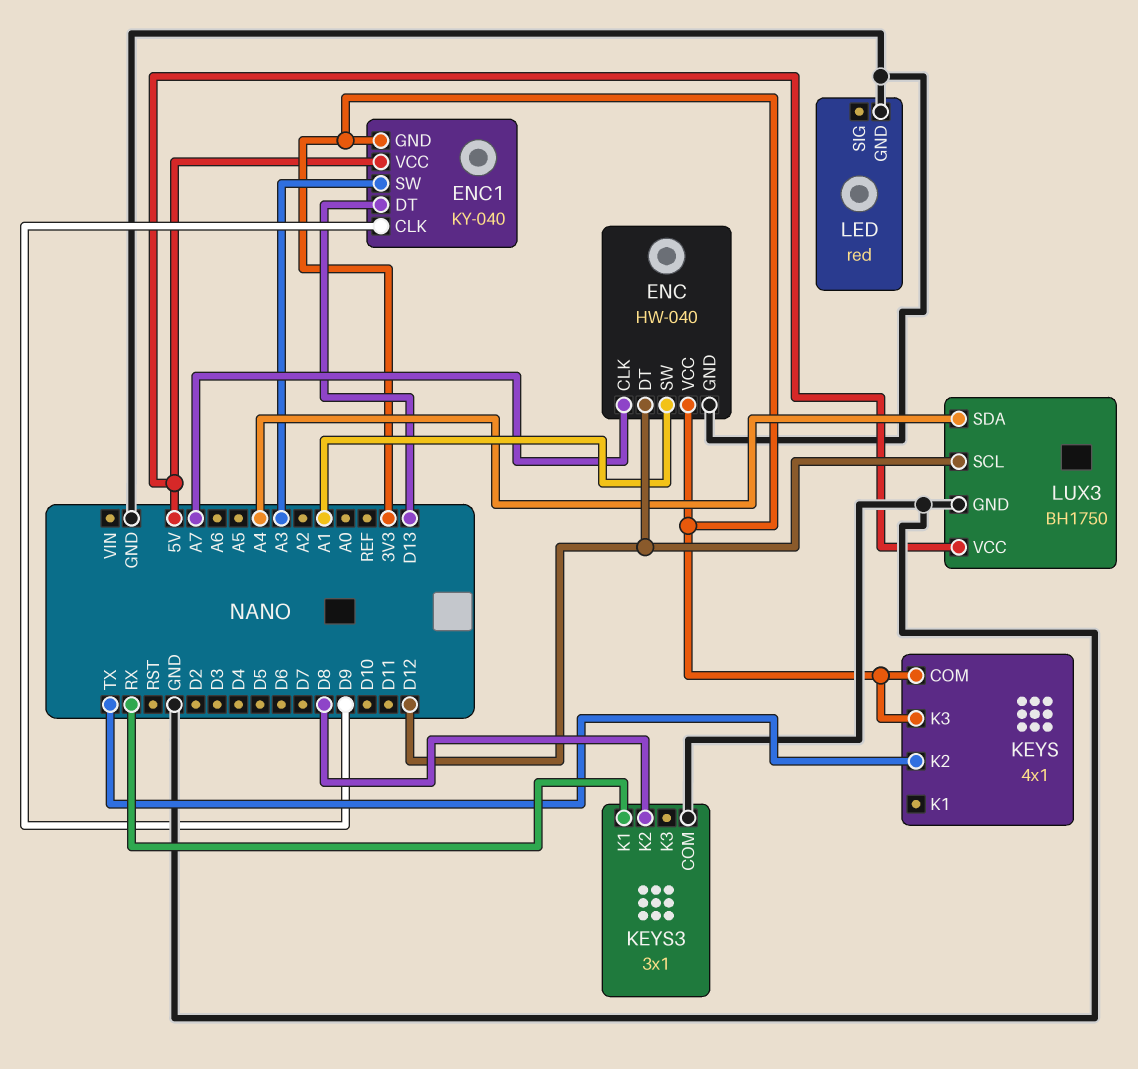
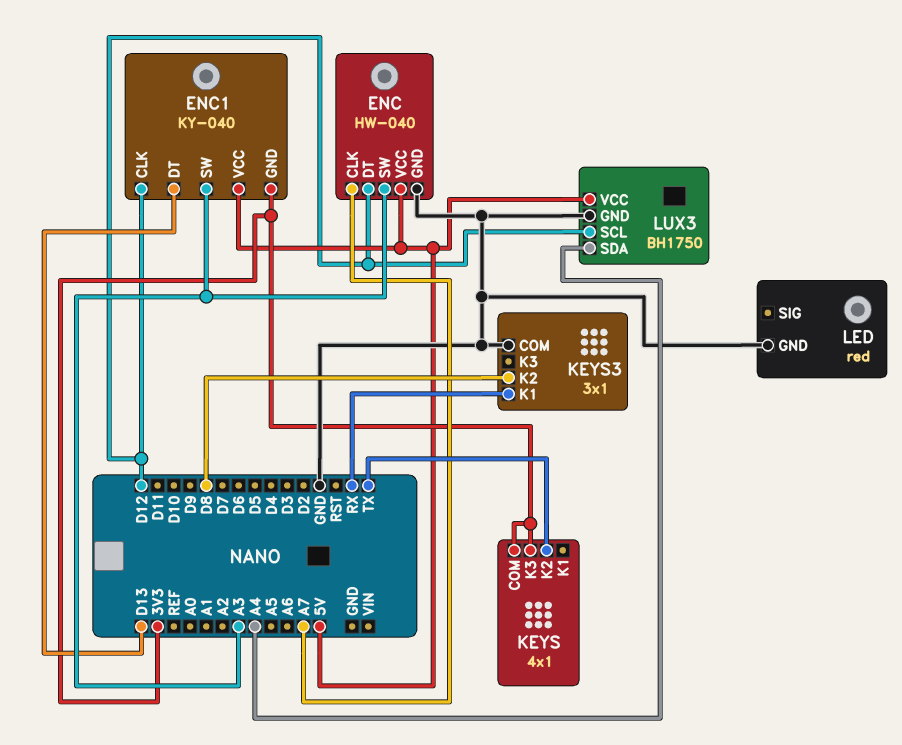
ENC pin SW: A1 -> A3
ENC pin VCC: 3V3 -> 5V
ENC1 pin CLK: D9 -> D12

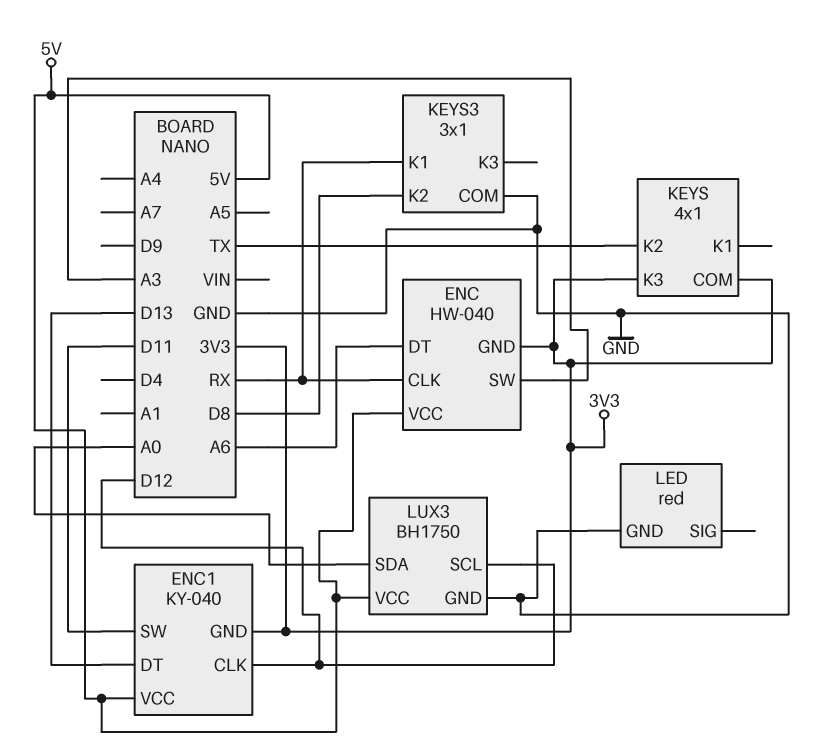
ENC pin CLK: A7 -> RX
ENC pin DT: D12 -> A6
ENC pin GND: GND -> 3V3
ENC1 pin SW: A3 -> D11
LUX3 pin SDA: A4 -> A0

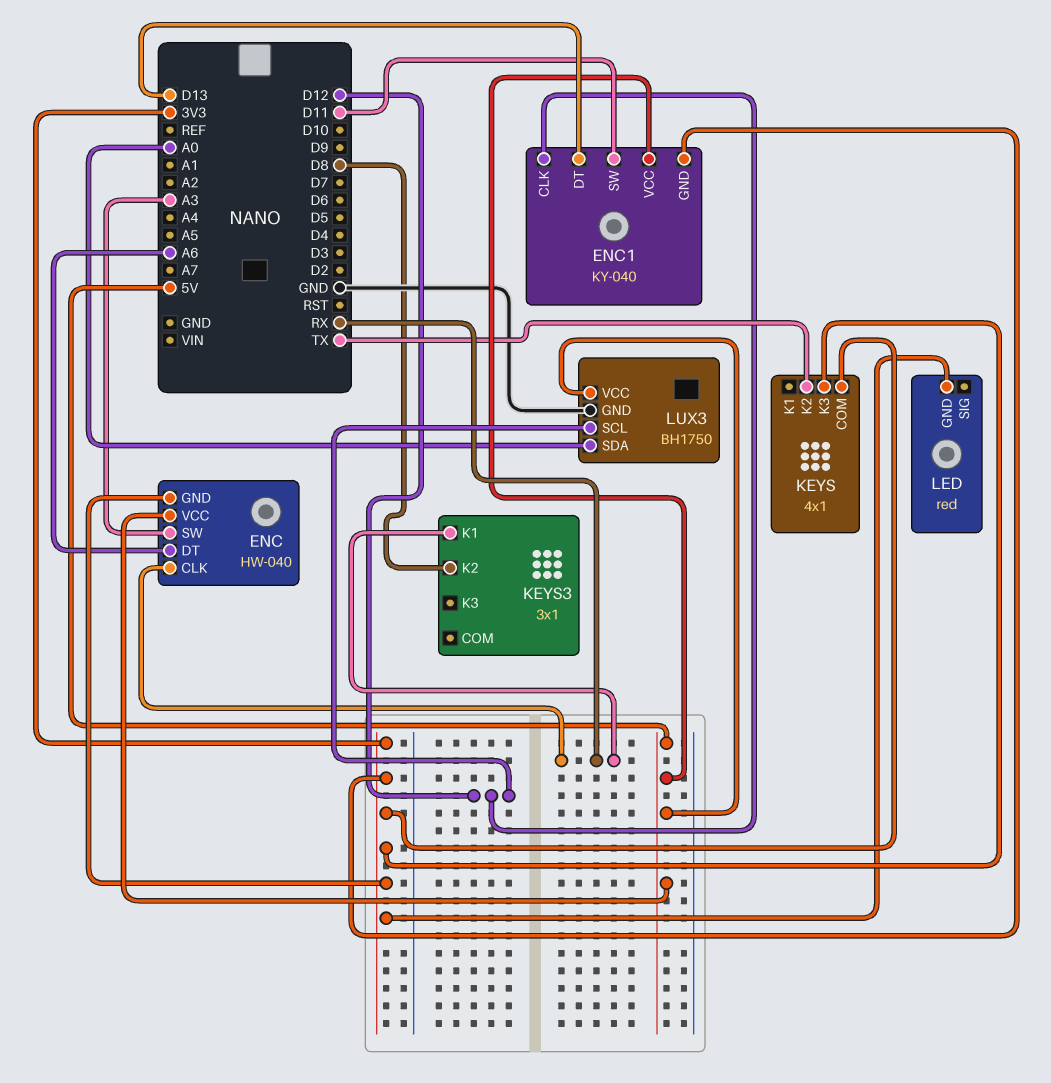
KEYS3 pin COM: GND -> none
LED pin GND: GND -> 3V3

